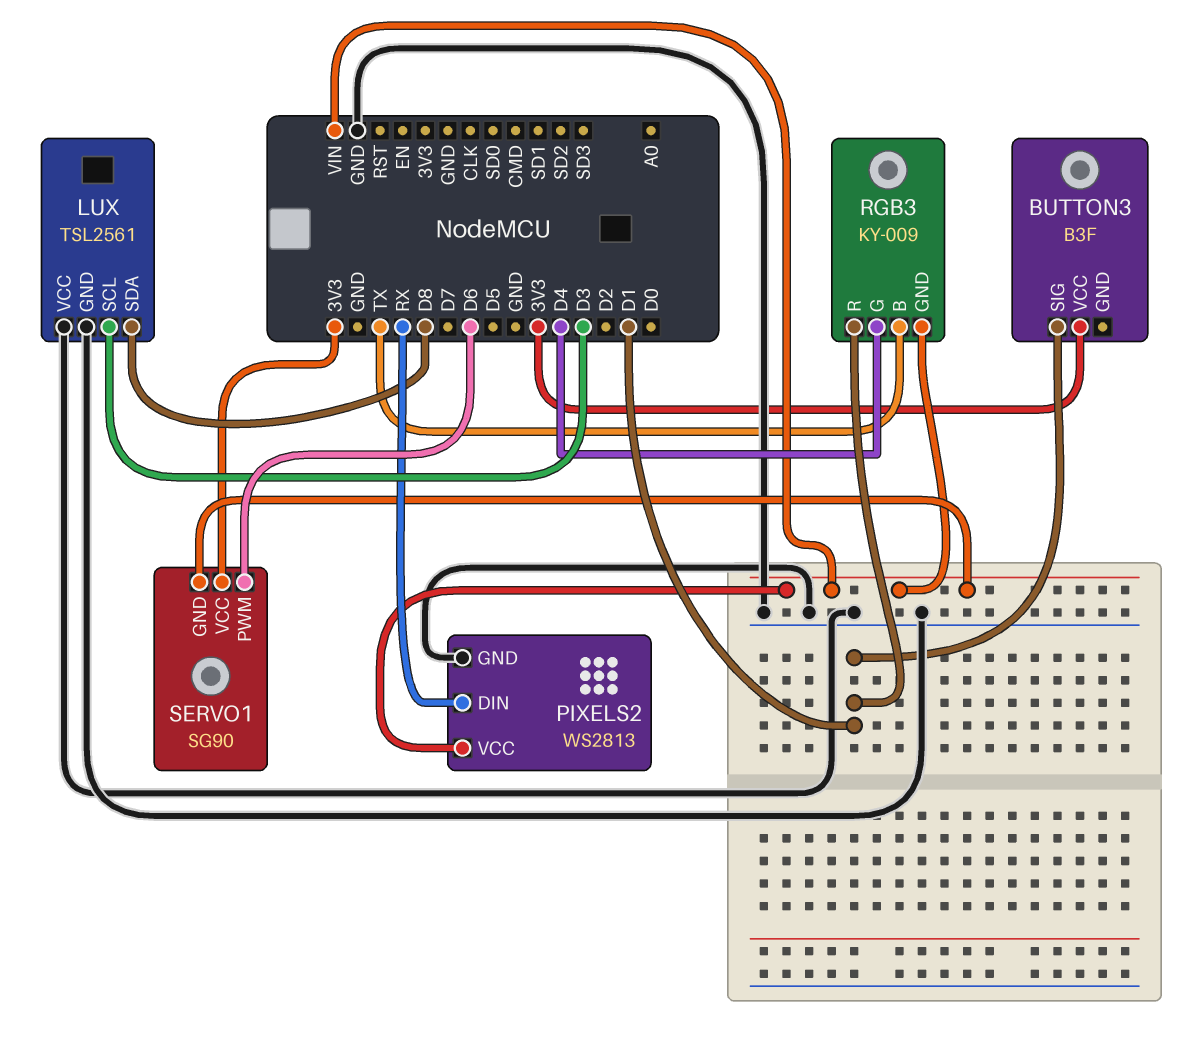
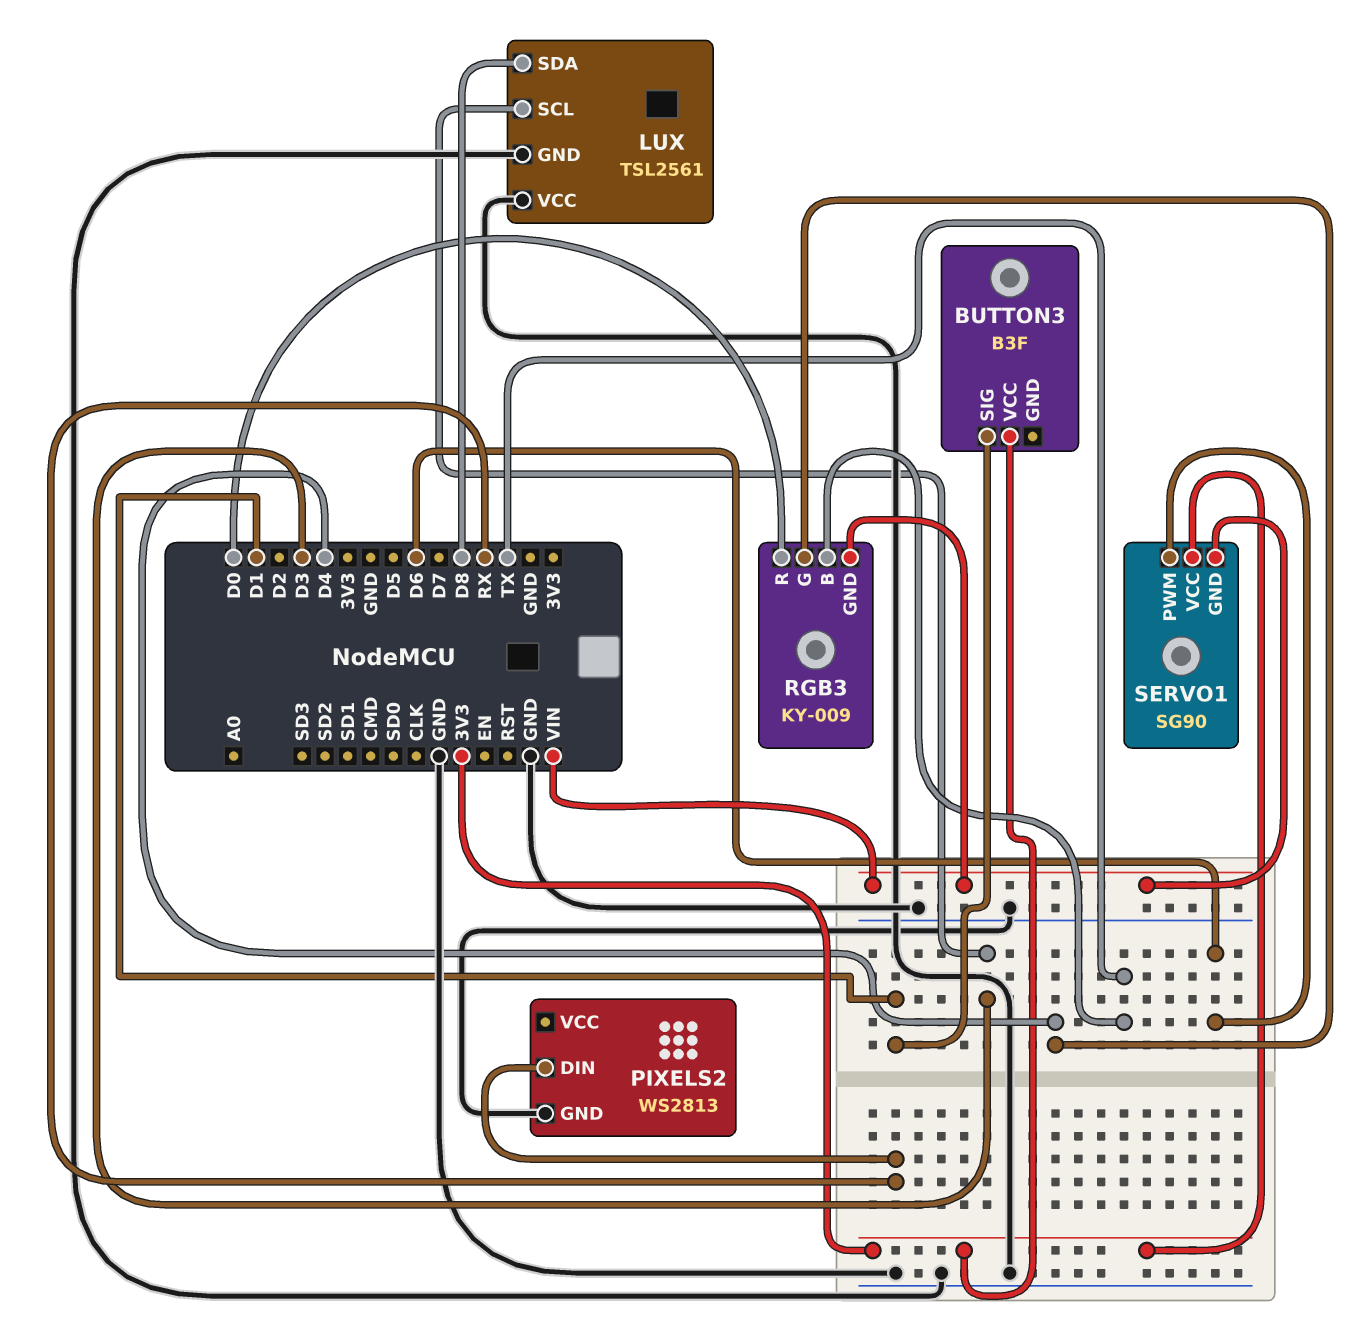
PIXELS2 pin VCC: VIN -> none
RGB3 pin R: D1 -> D0

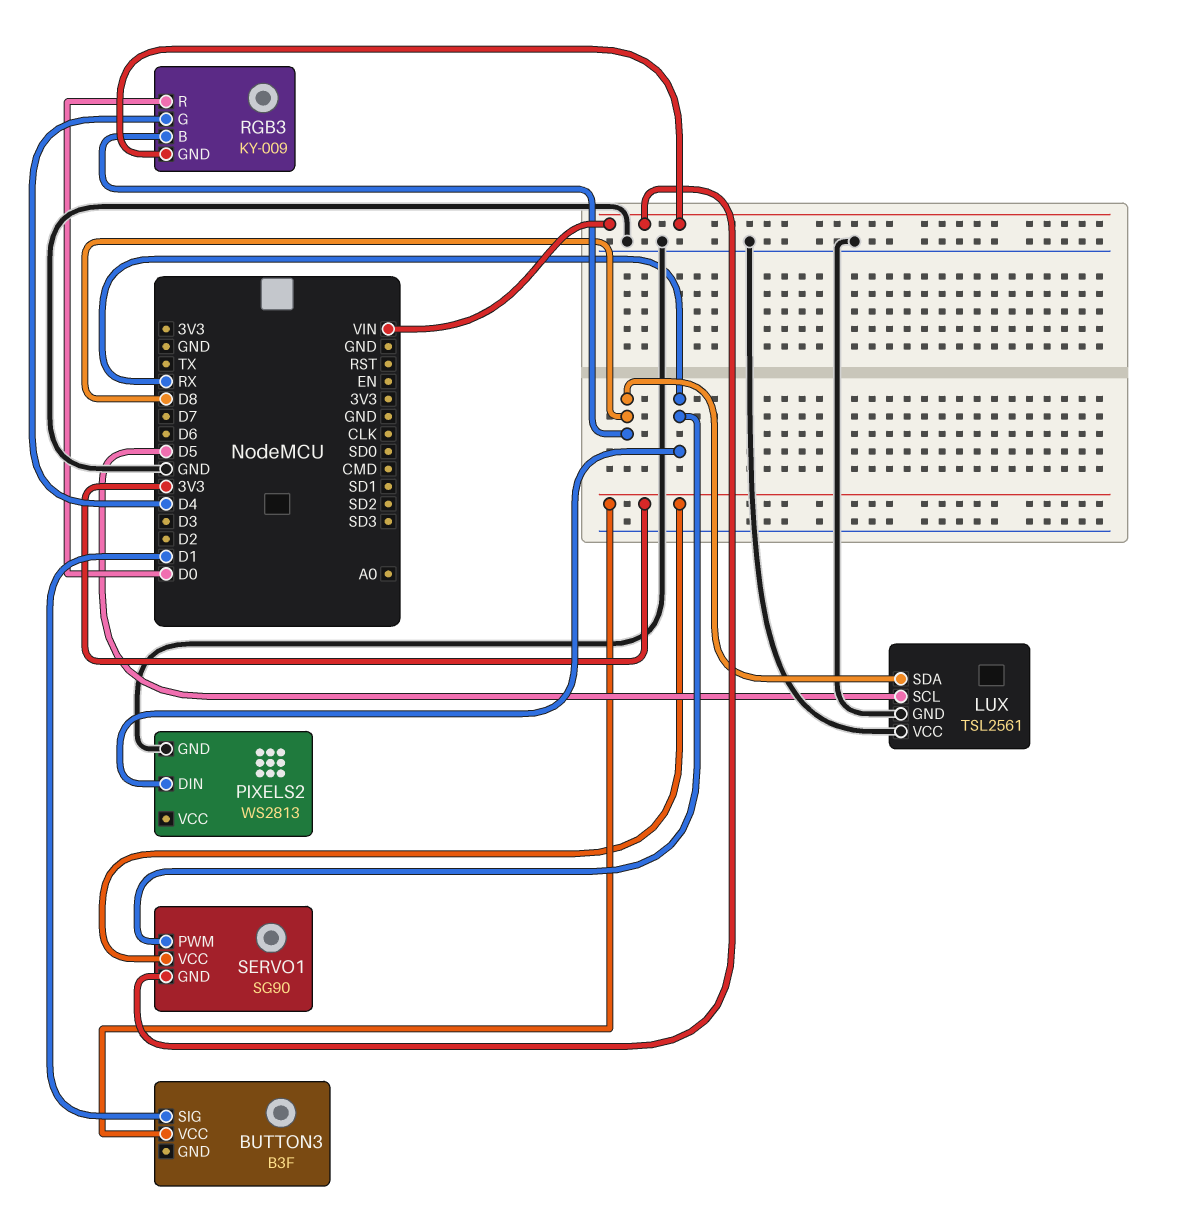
LUX pin SCL: D3 -> D5
RGB3 pin B: TX -> D8
SERVO1 pin PWM: D6 -> RX

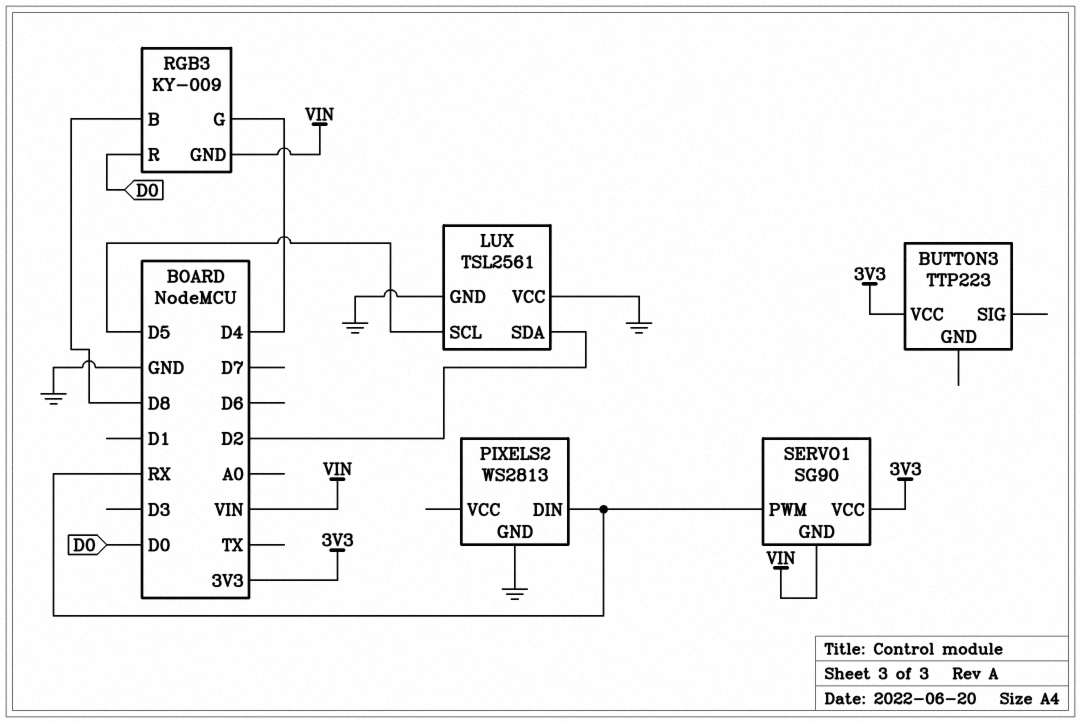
BUTTON3: B3F -> TTP223
BUTTON3 pin SIG: D1 -> none
LUX pin SDA: D8 -> D2

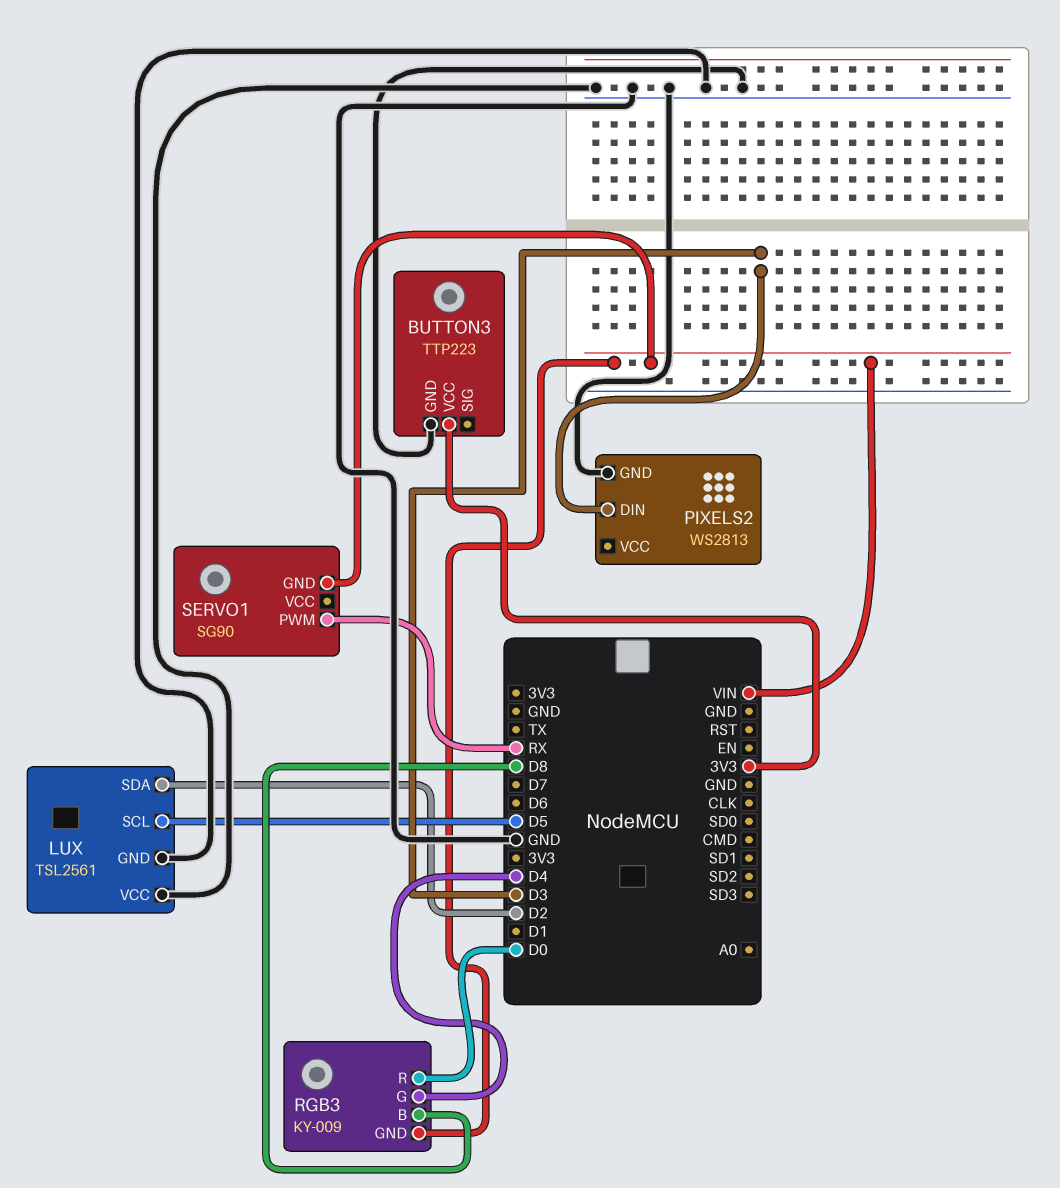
BUTTON3 pin GND: none -> GND
PIXELS2 pin DIN: RX -> D3
SERVO1 pin VCC: 3V3 -> none

